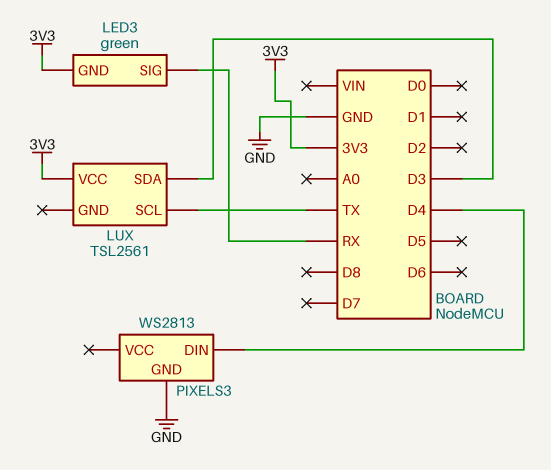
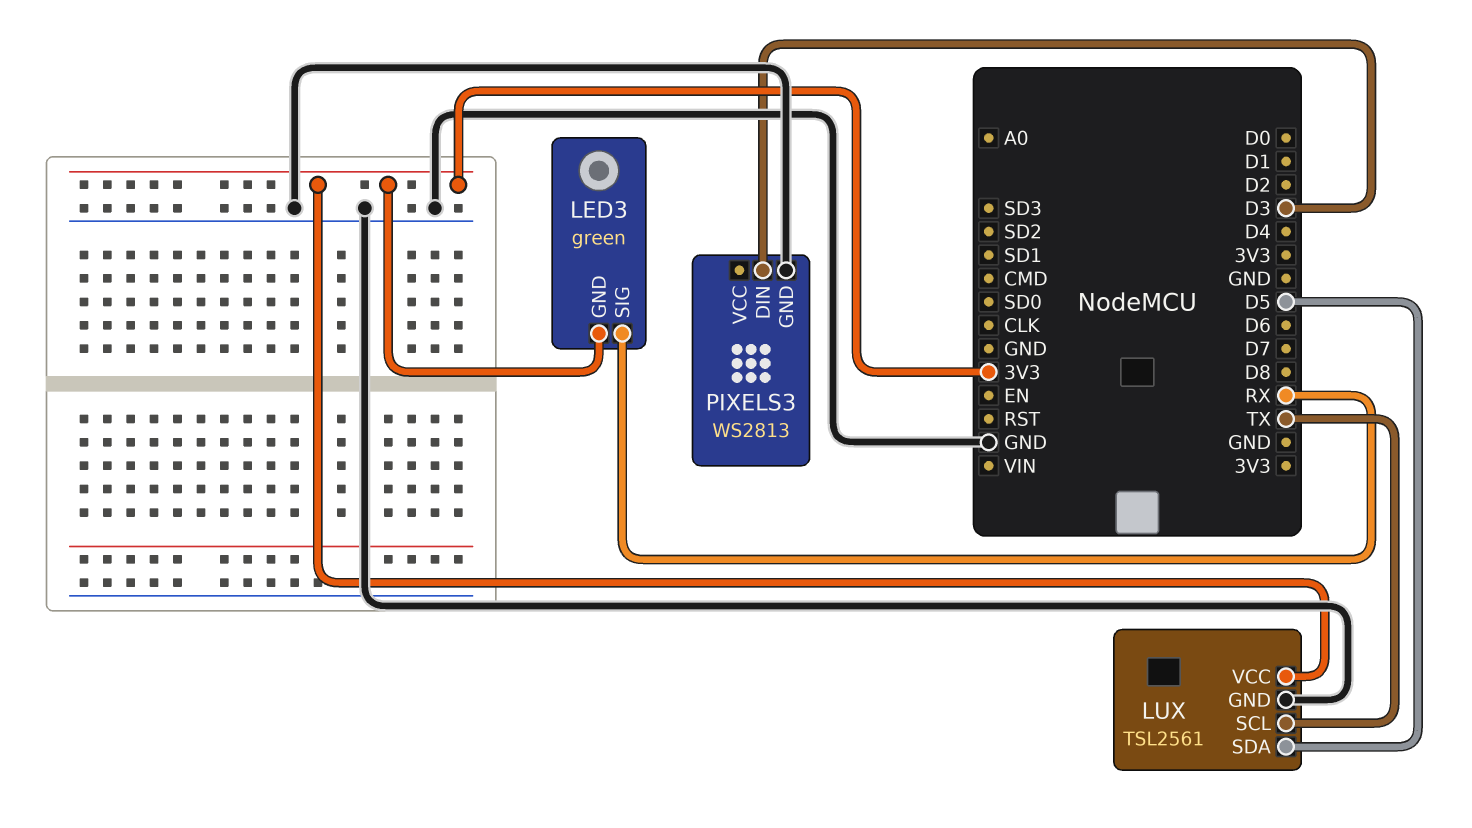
LUX pin GND: none -> GND
LUX pin SDA: D3 -> D5
PIXELS3 pin DIN: D4 -> D3

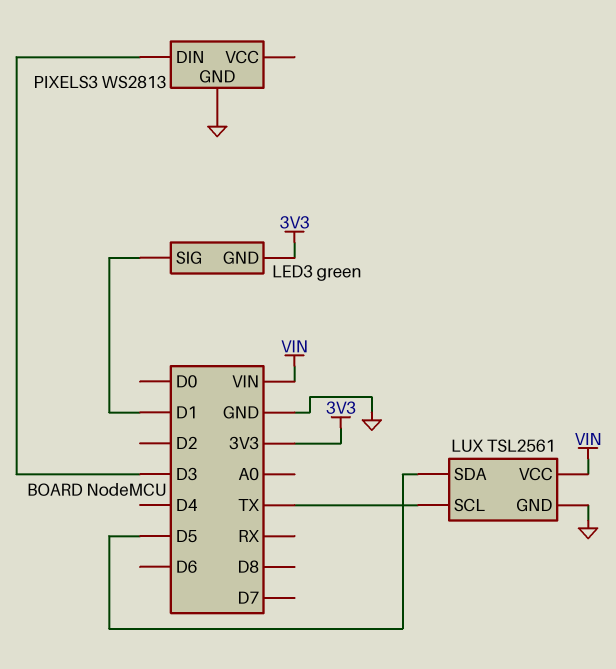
LED3 pin SIG: RX -> D1
LUX pin VCC: 3V3 -> VIN

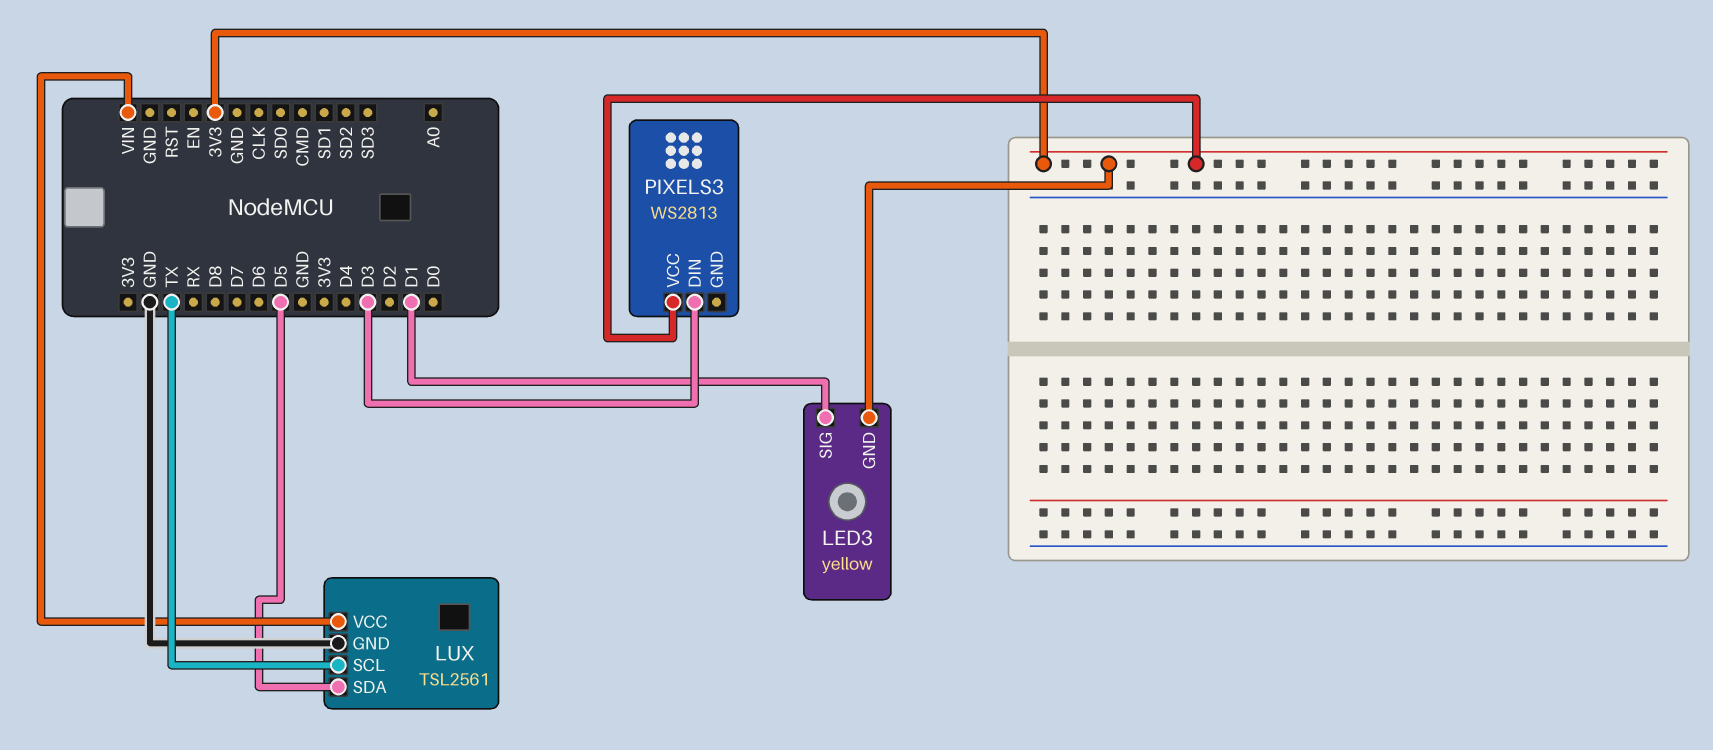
LED3: green -> yellow
PIXELS3 pin GND: GND -> none
PIXELS3 pin VCC: none -> 3V3

